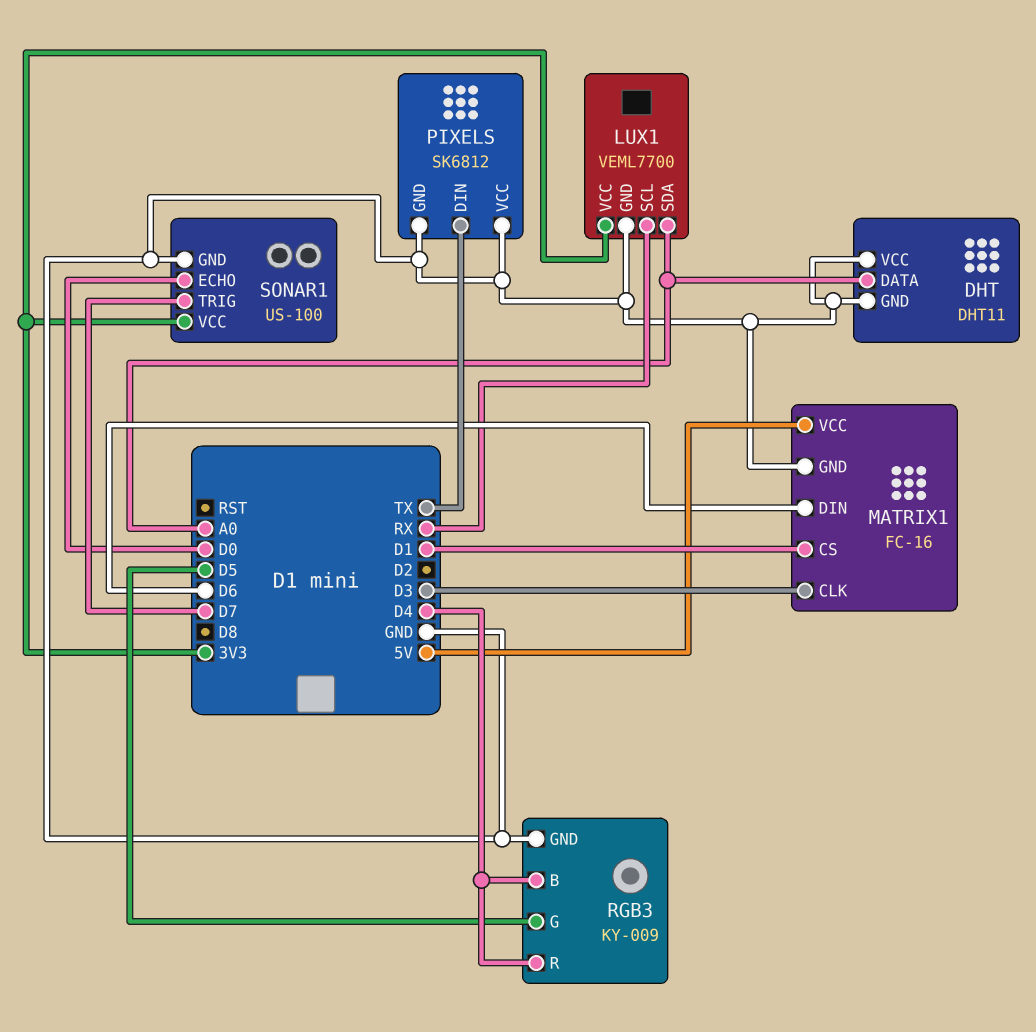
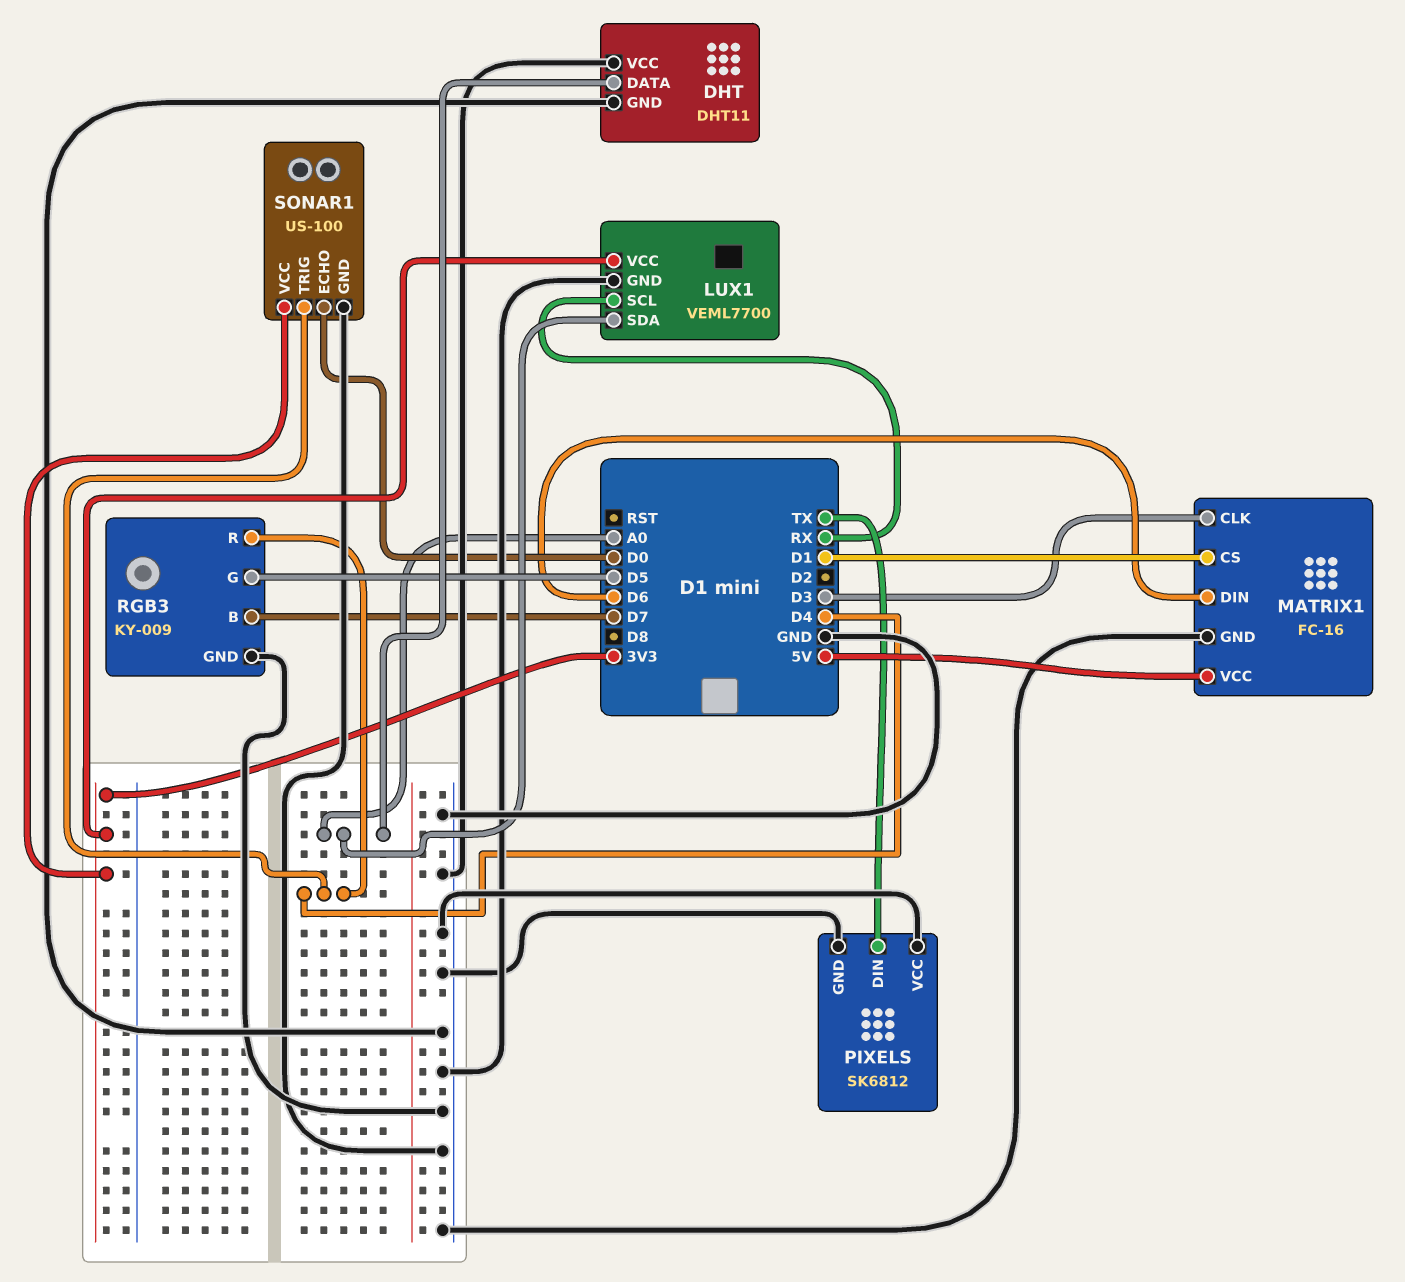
RGB3 pin B: D4 -> D7
SONAR1 pin TRIG: D7 -> D4

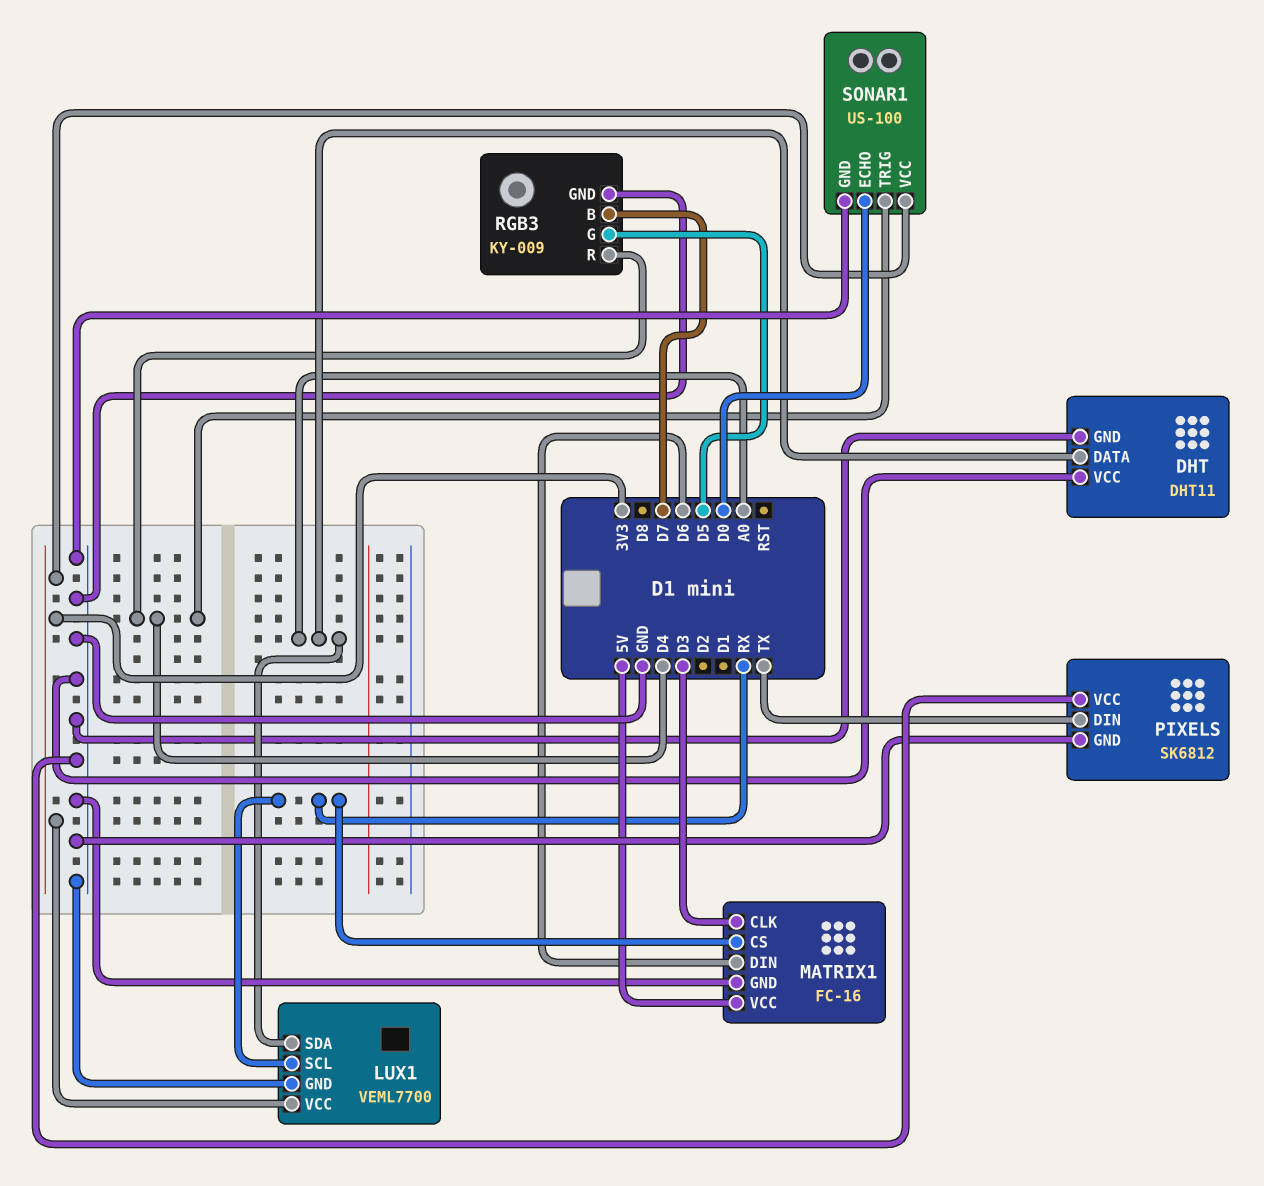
MATRIX1 pin CS: D1 -> RX

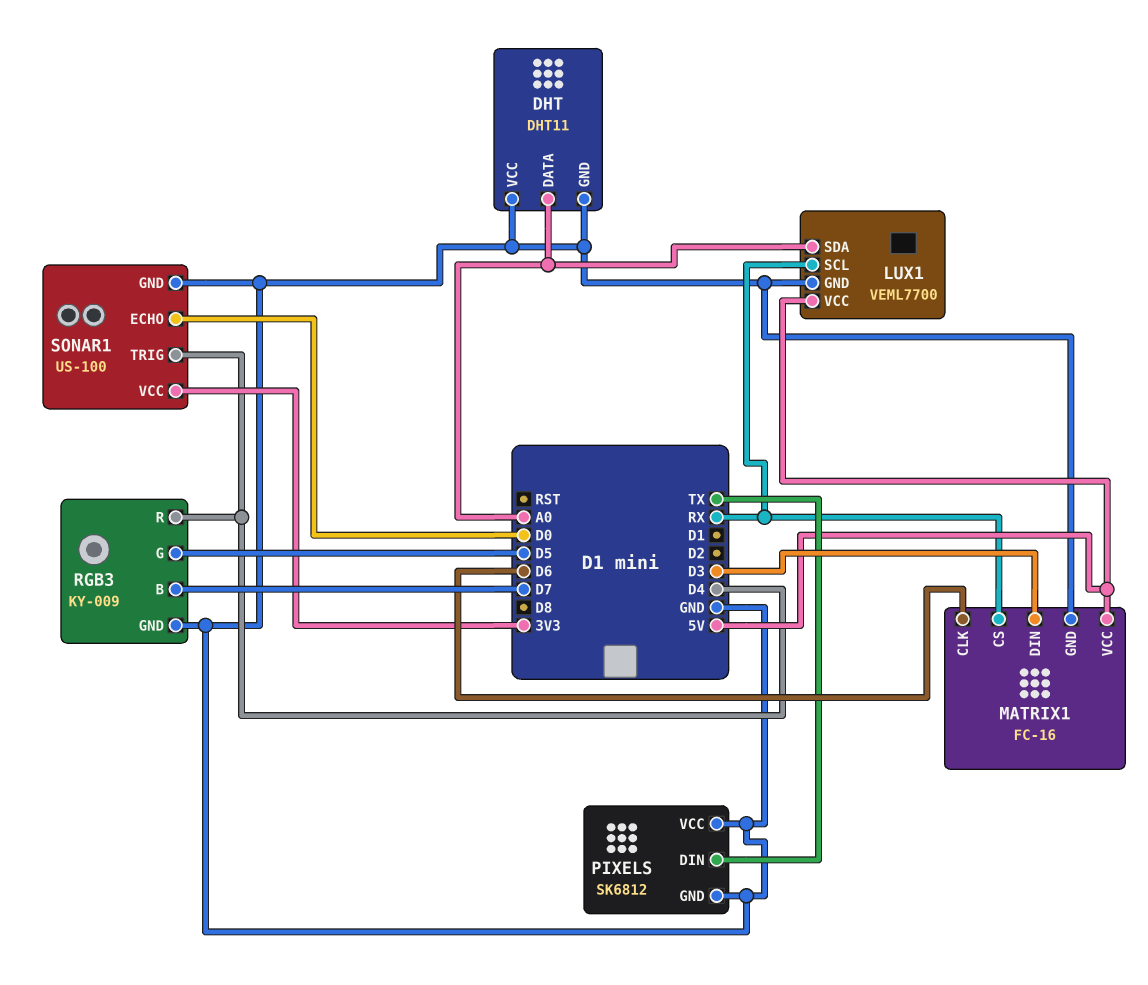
LUX1 pin VCC: 3V3 -> 5V
MATRIX1 pin CLK: D3 -> D6
MATRIX1 pin DIN: D6 -> D3

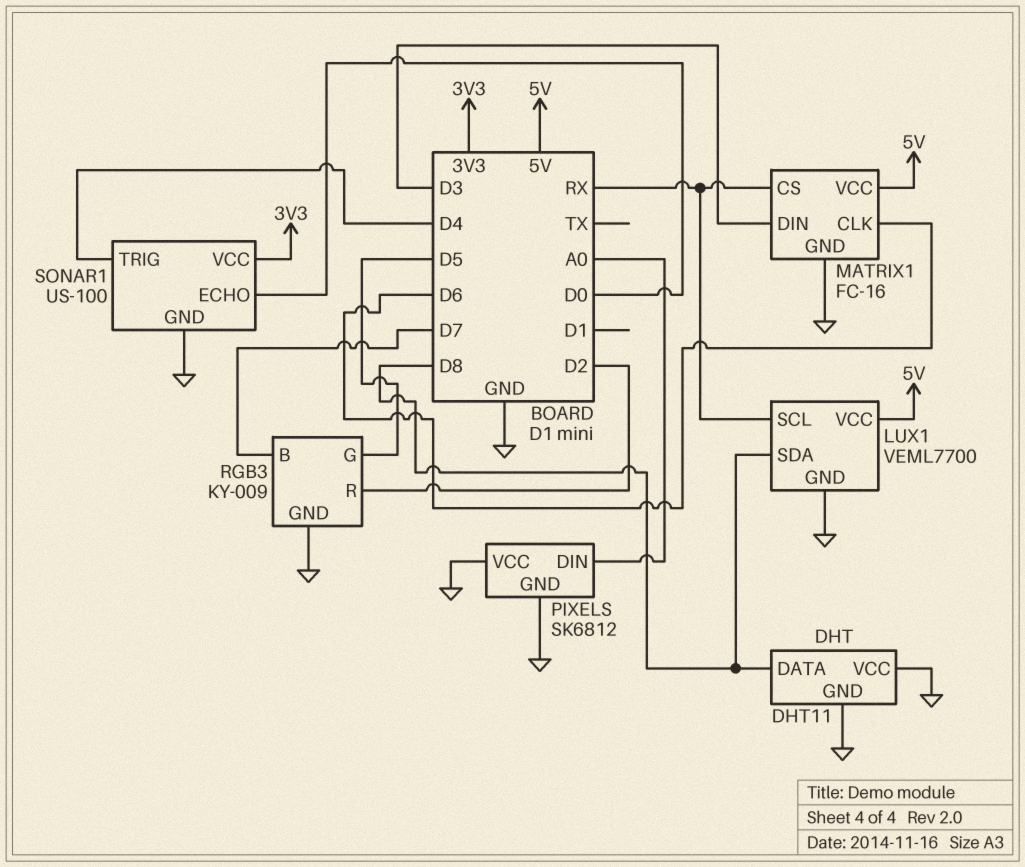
DHT pin DATA: A0 -> D8
LUX1 pin SDA: A0 -> D8
PIXELS pin DIN: TX -> A0
RGB3 pin R: D4 -> D2

